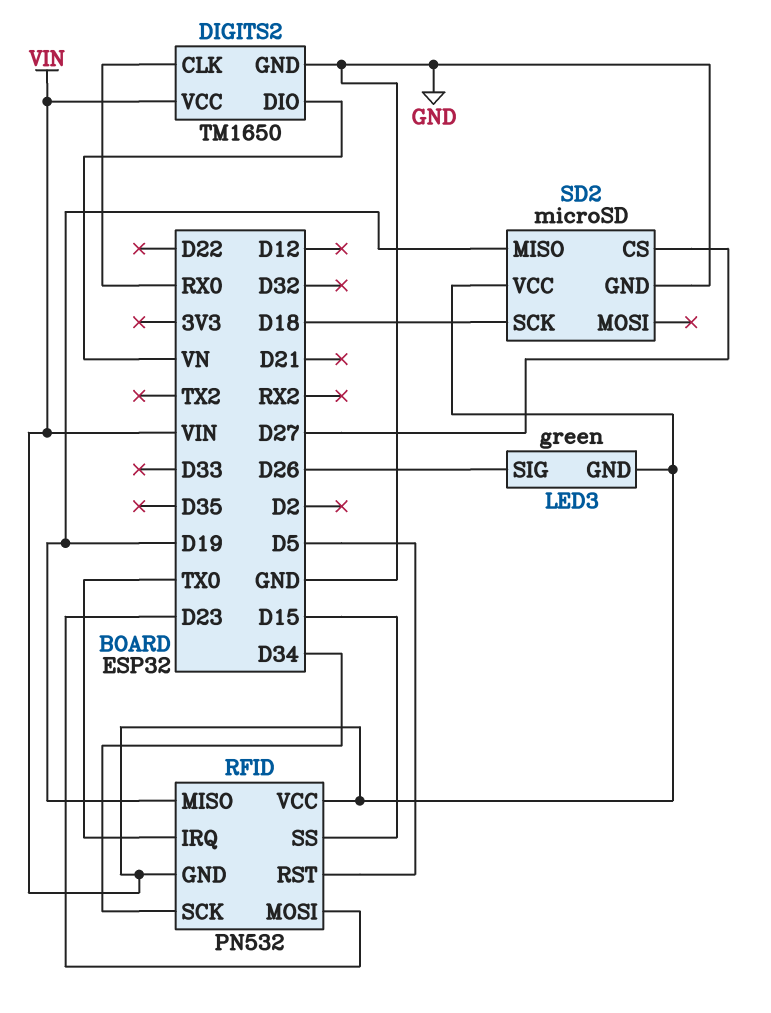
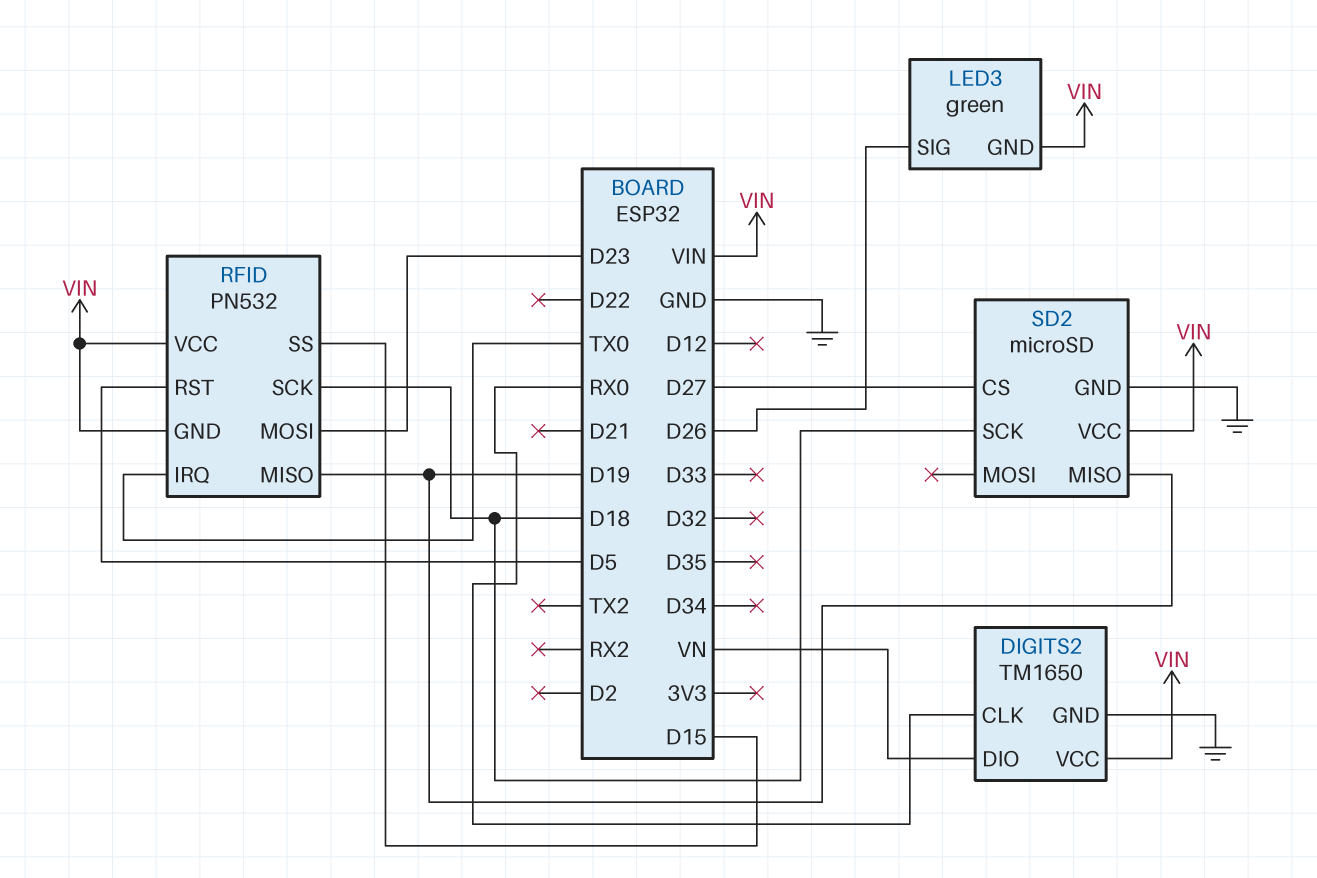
RFID pin SCK: D34 -> D18

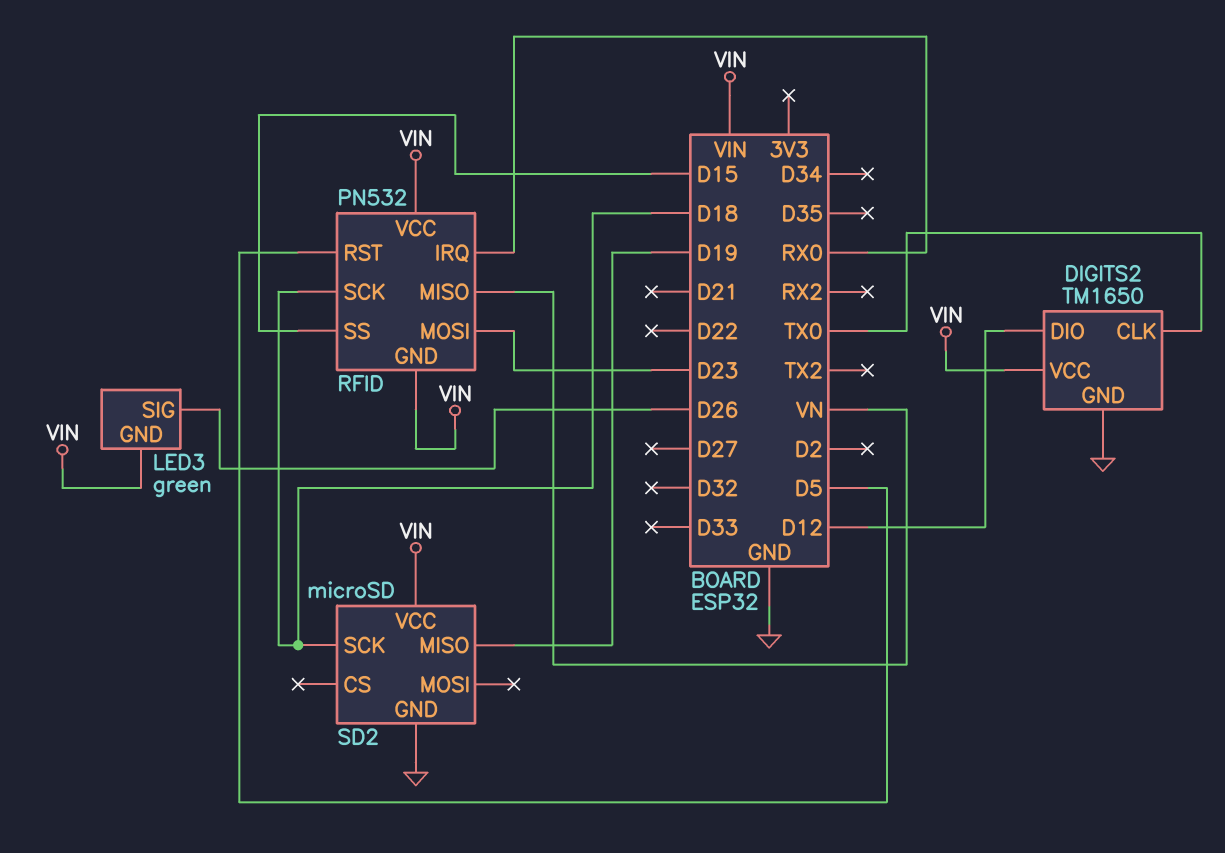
DIGITS2 pin CLK: RX0 -> TX0
DIGITS2 pin DIO: VN -> D12
RFID pin IRQ: TX0 -> RX0
RFID pin MISO: D19 -> VN
SD2 pin CS: D27 -> none

